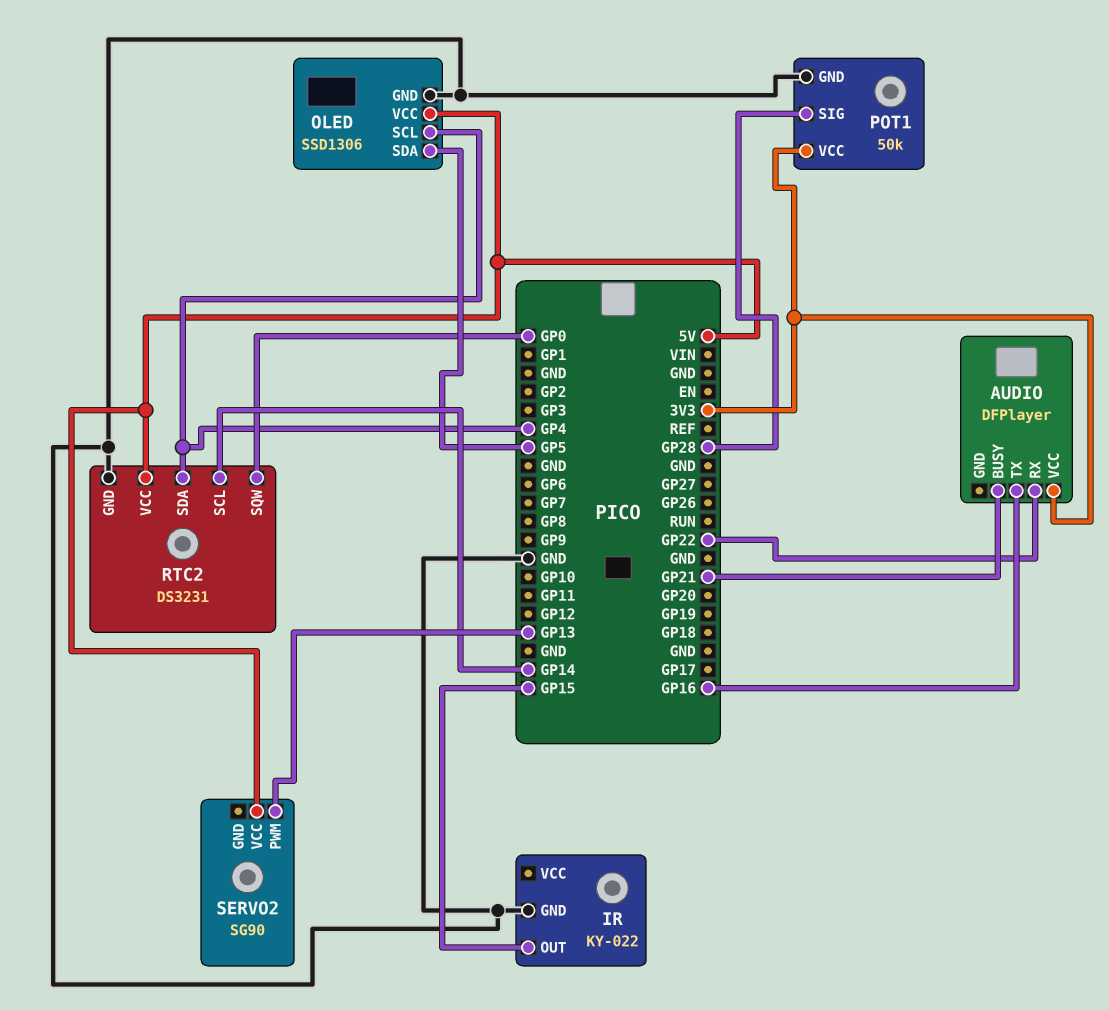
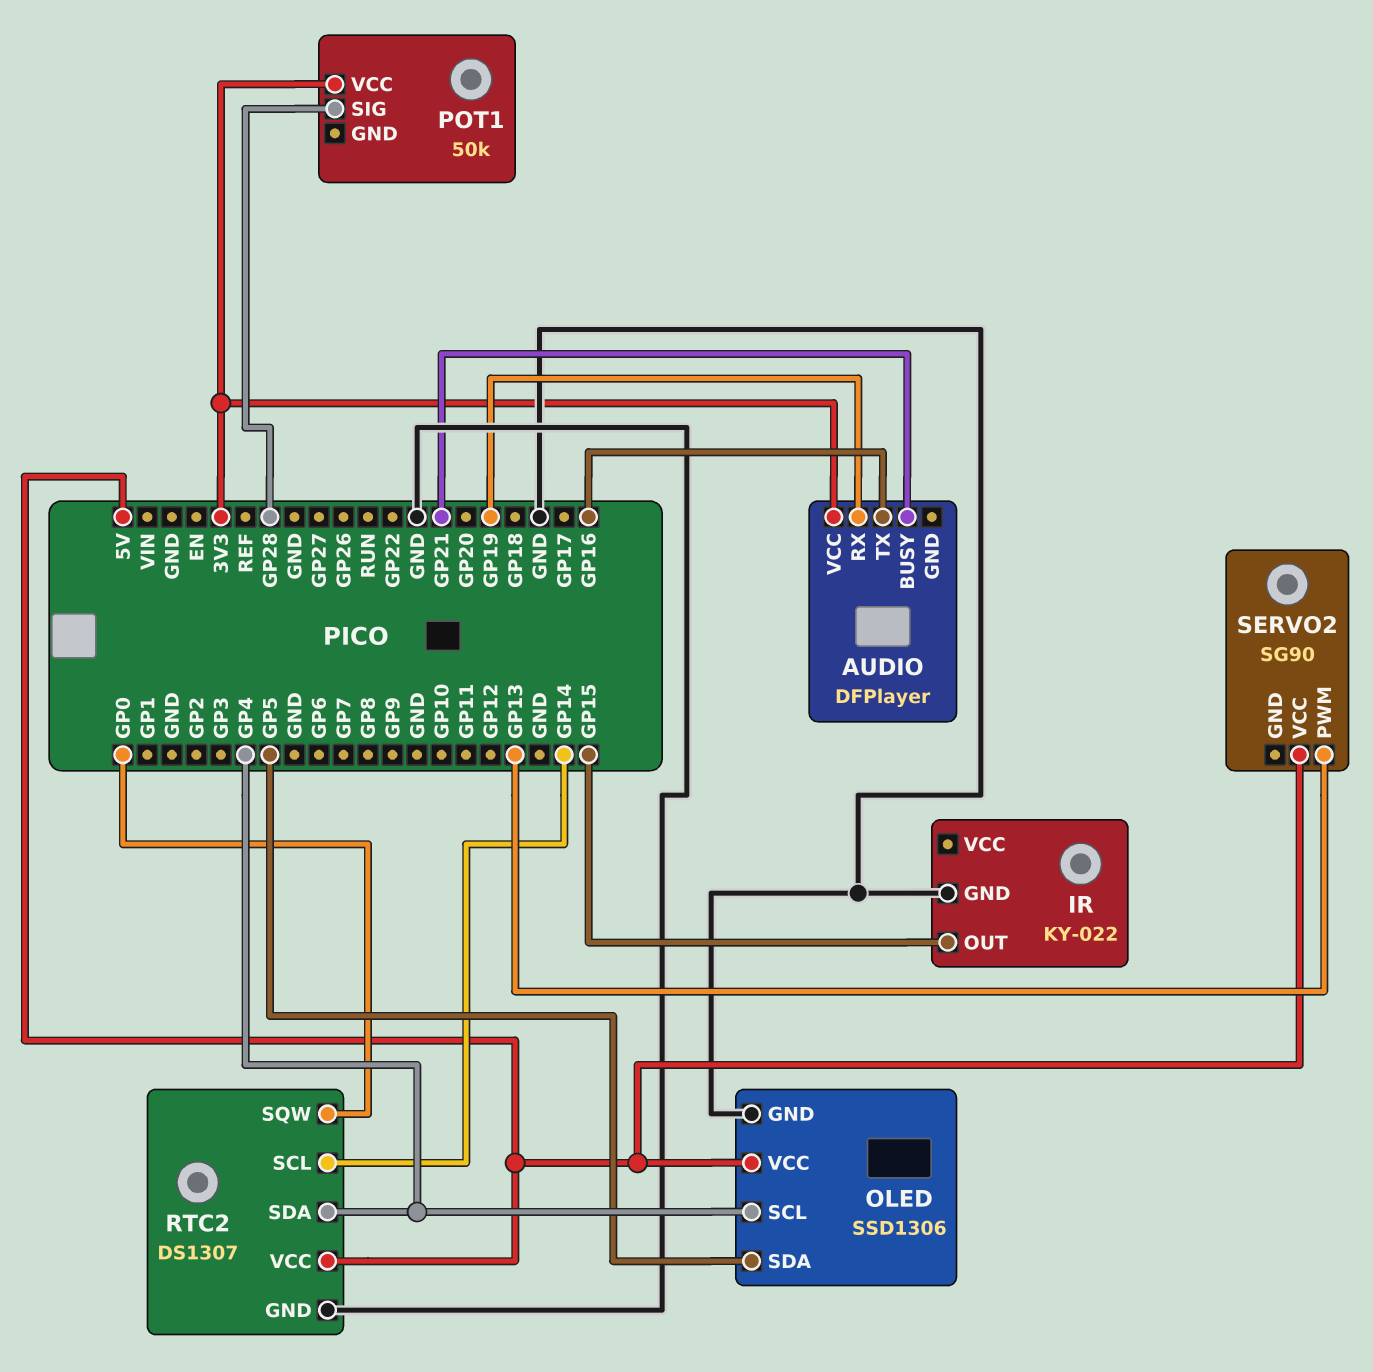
AUDIO pin RX: GP22 -> GP19
POT1 pin GND: GND -> none
RTC2: DS3231 -> DS1307

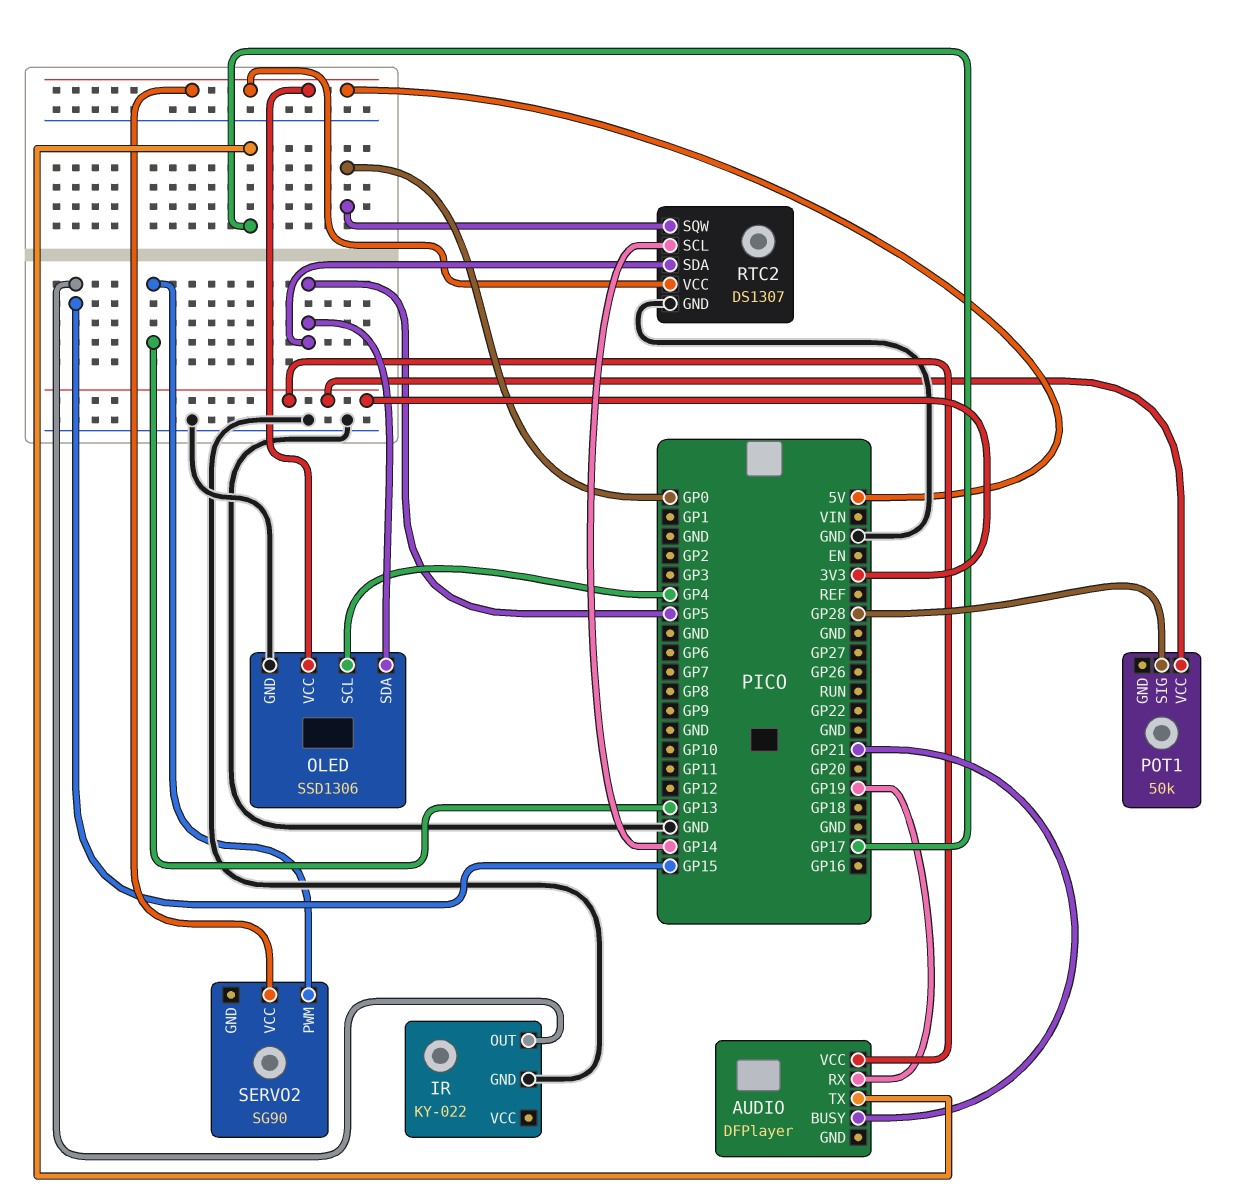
AUDIO pin TX: GP16 -> GP17
RTC2 pin SDA: GP4 -> GP5

